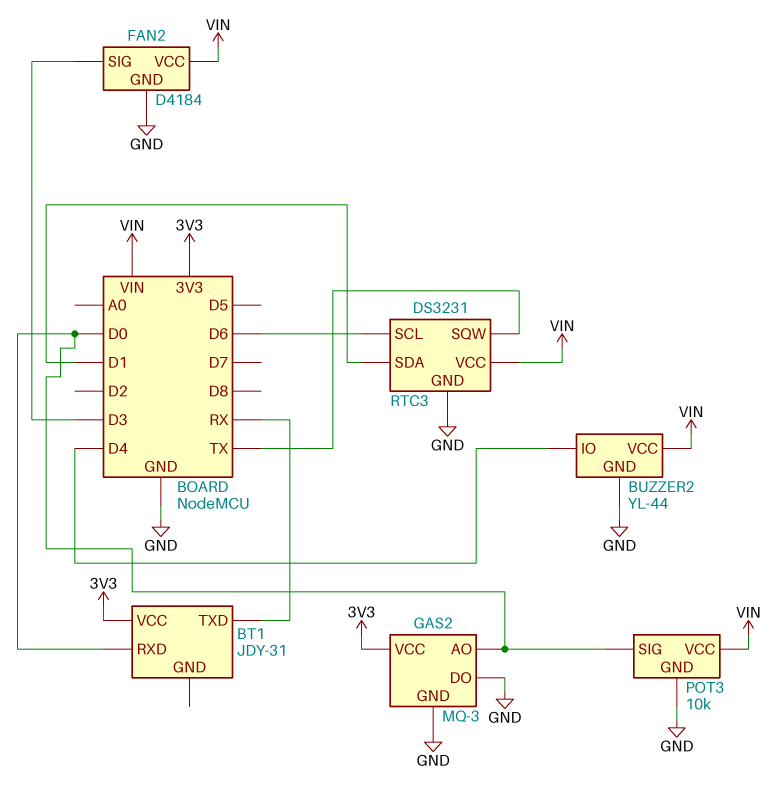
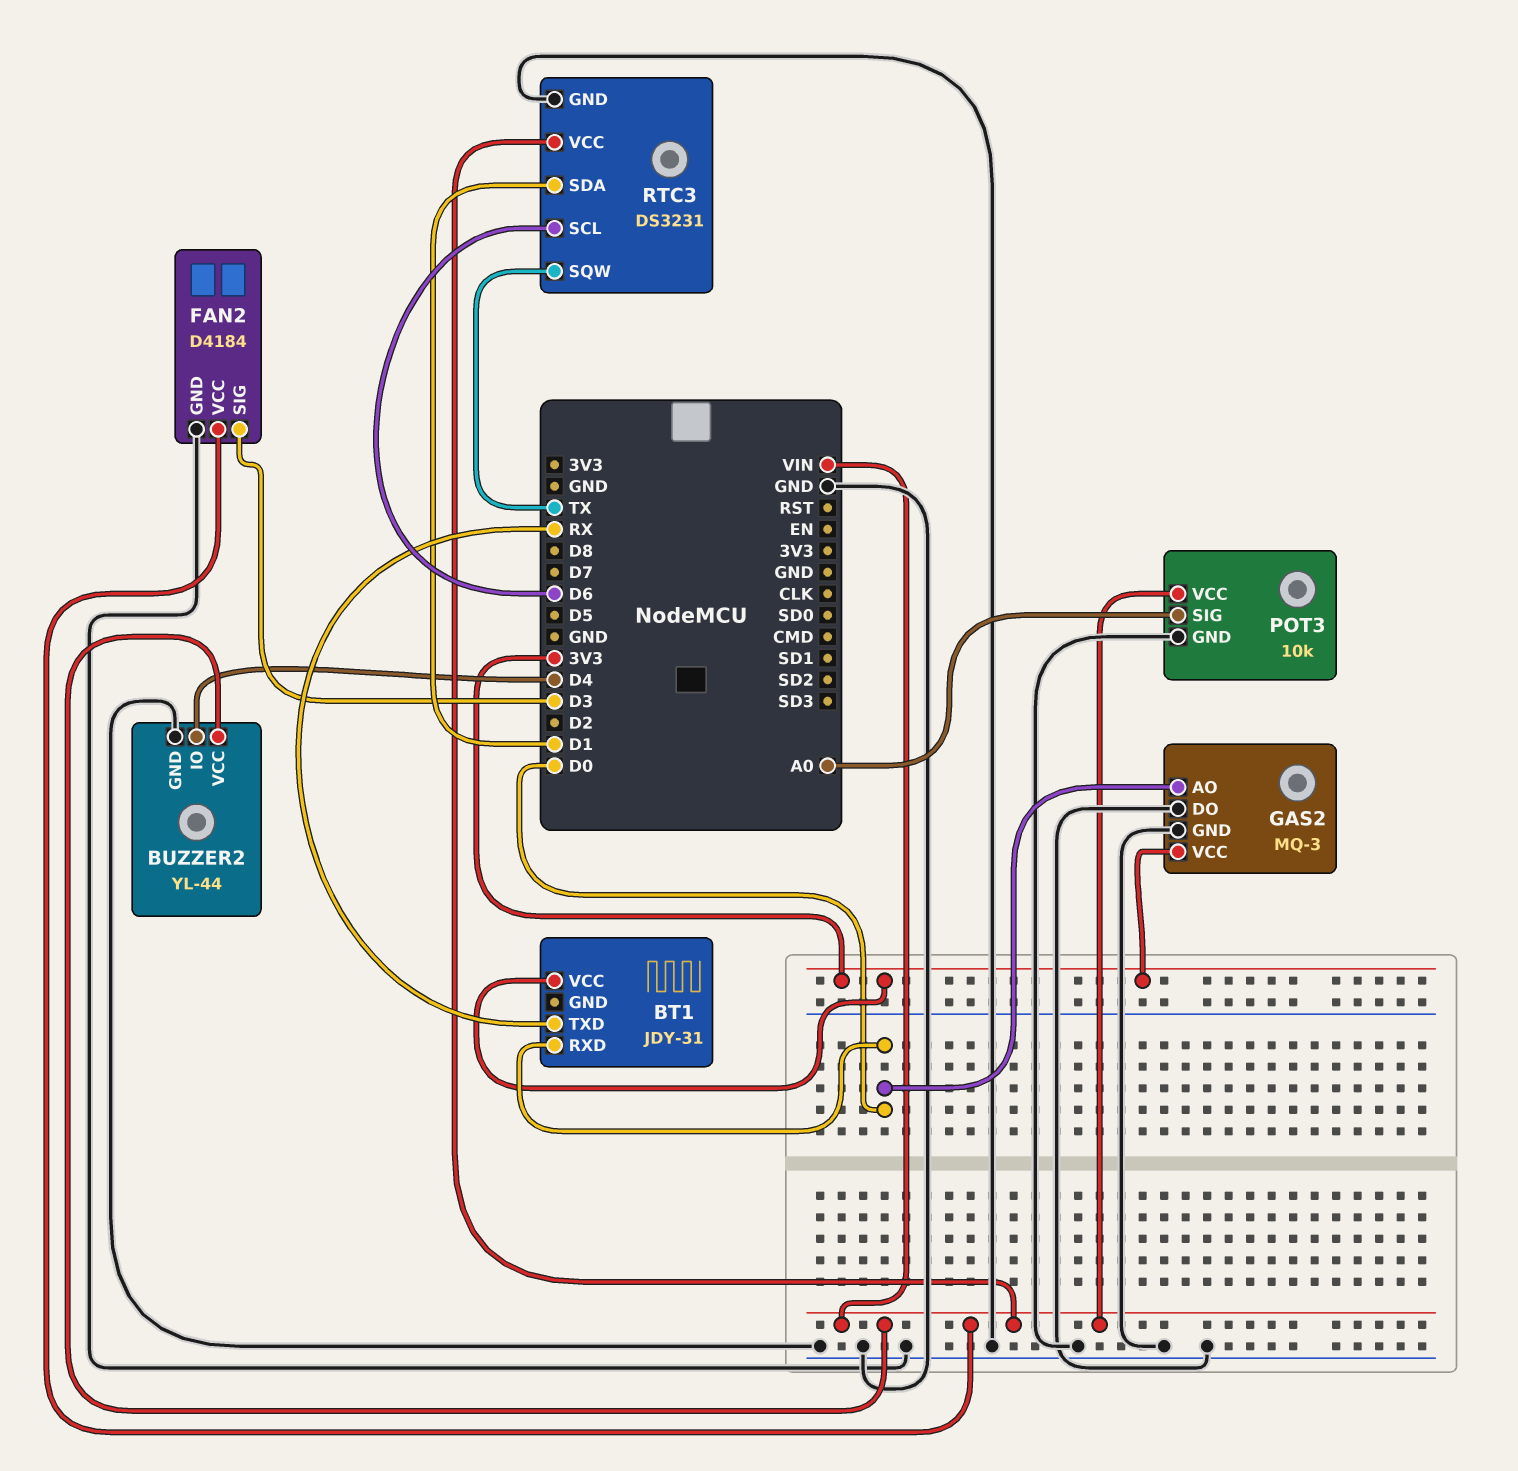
POT3 pin SIG: D0 -> A0

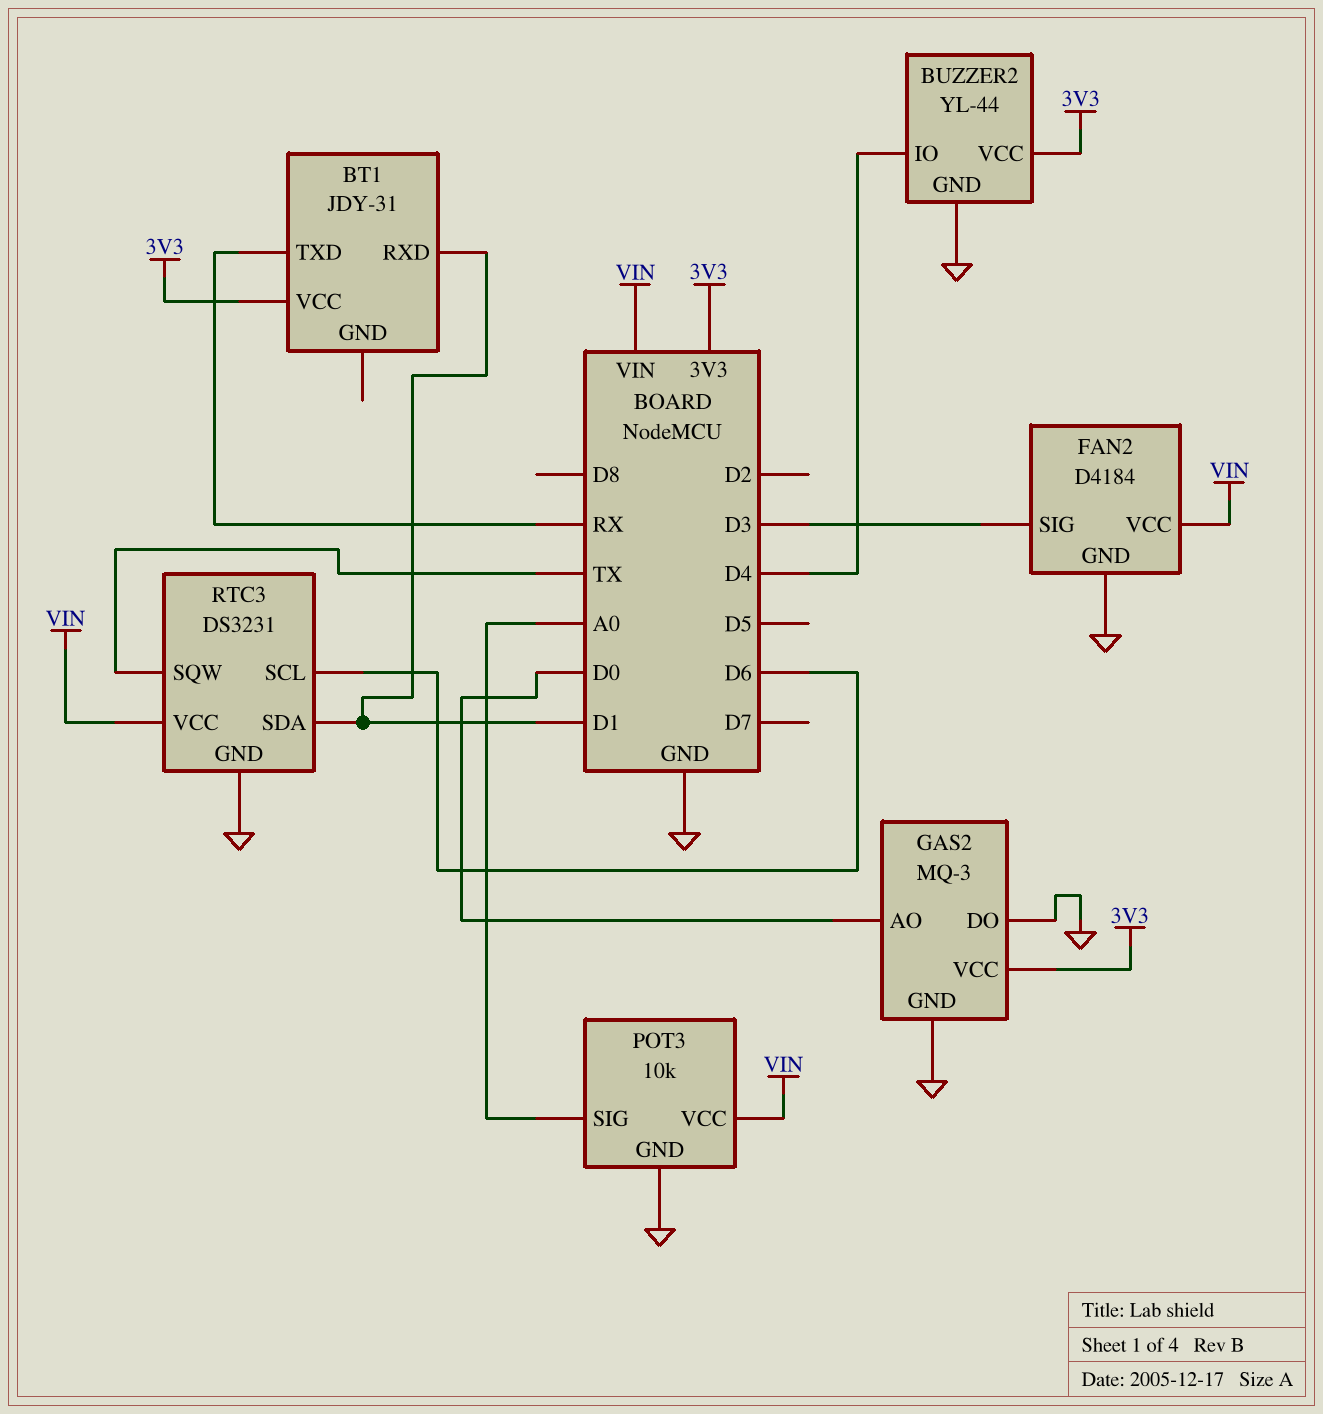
BT1 pin RXD: D0 -> D1
BUZZER2 pin VCC: VIN -> 3V3

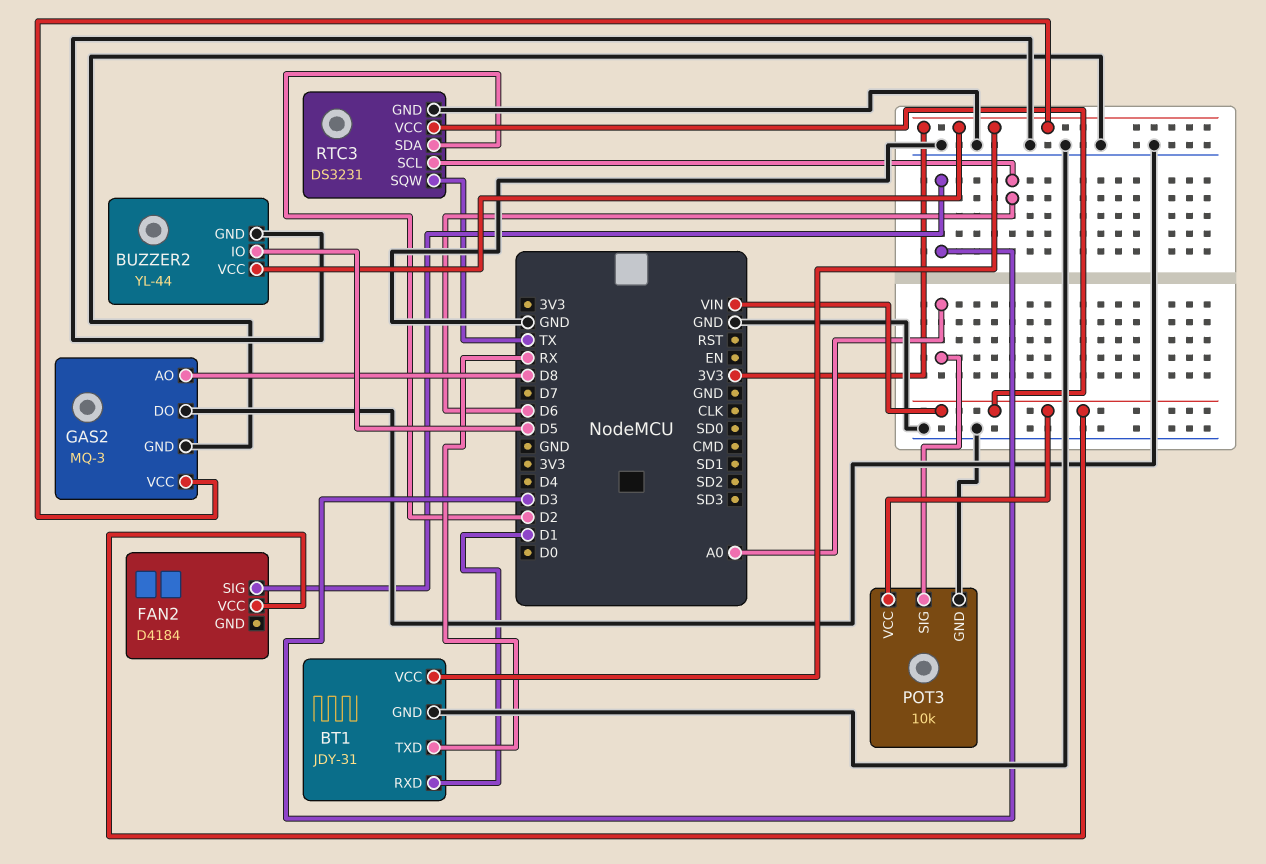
BT1 pin GND: none -> GND
BUZZER2 pin IO: D4 -> D5
FAN2 pin GND: GND -> none
GAS2 pin AO: D0 -> D8
RTC3 pin SDA: D1 -> D2

